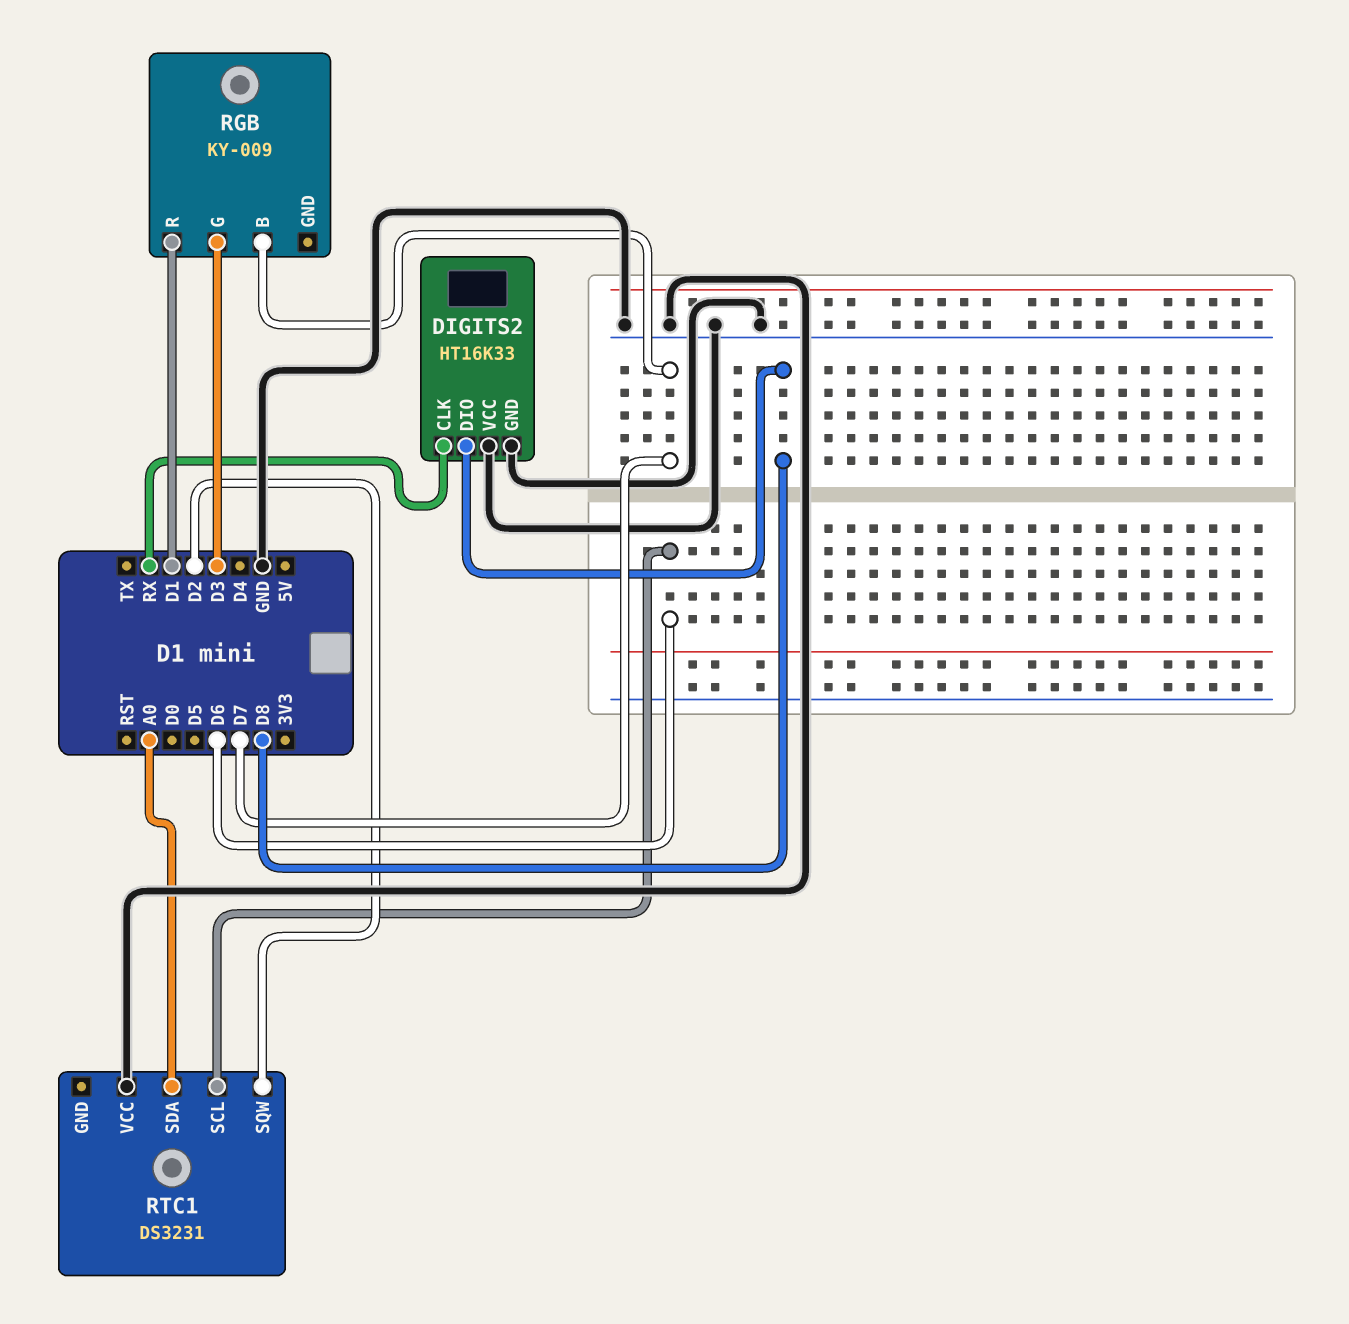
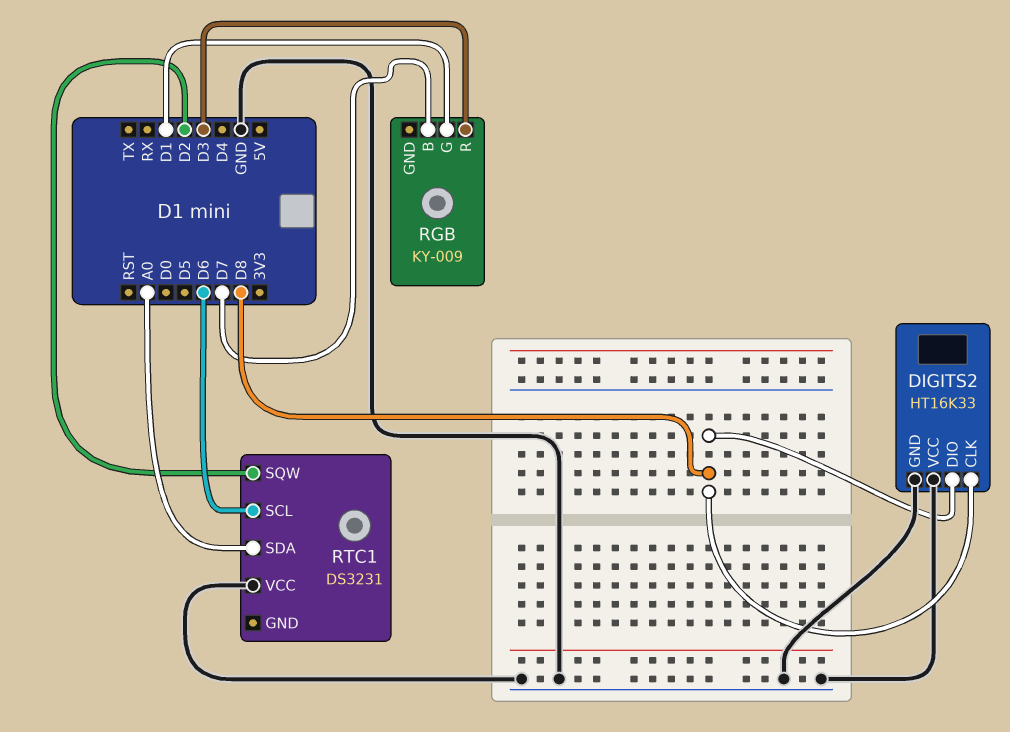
DIGITS2 pin CLK: RX -> D8
RGB pin G: D3 -> D1
RGB pin R: D1 -> D3

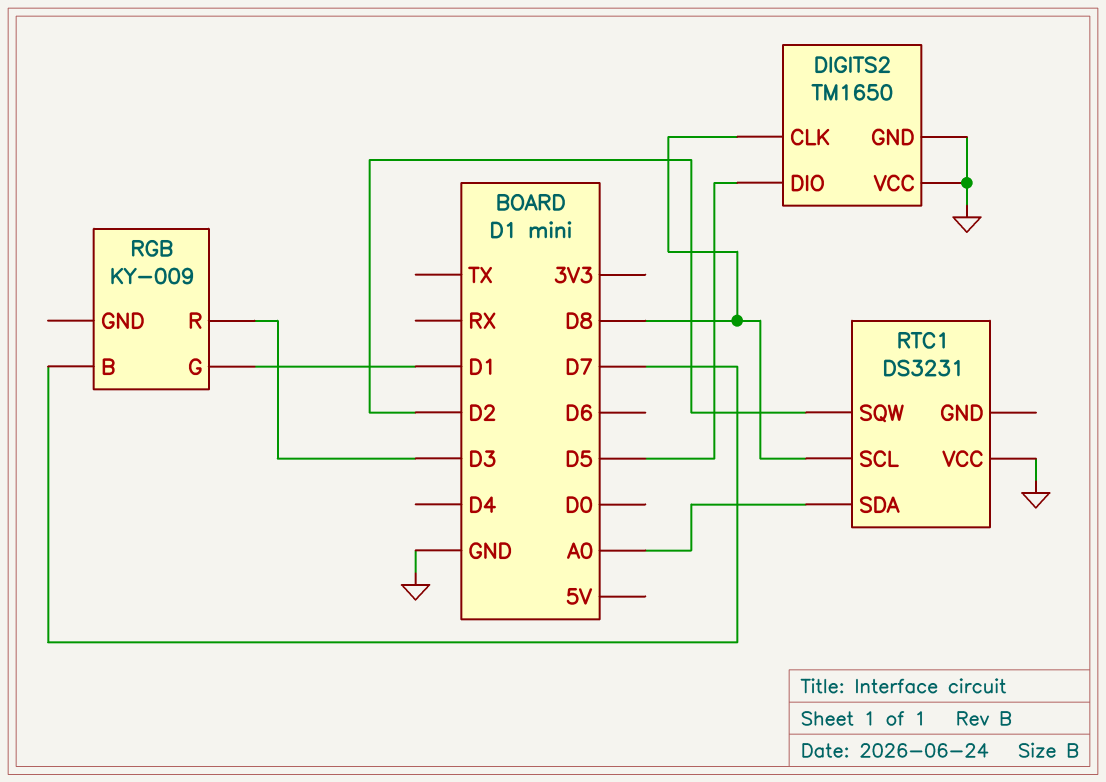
DIGITS2: HT16K33 -> TM1650
DIGITS2 pin DIO: D8 -> D5
RTC1 pin SCL: D6 -> D8

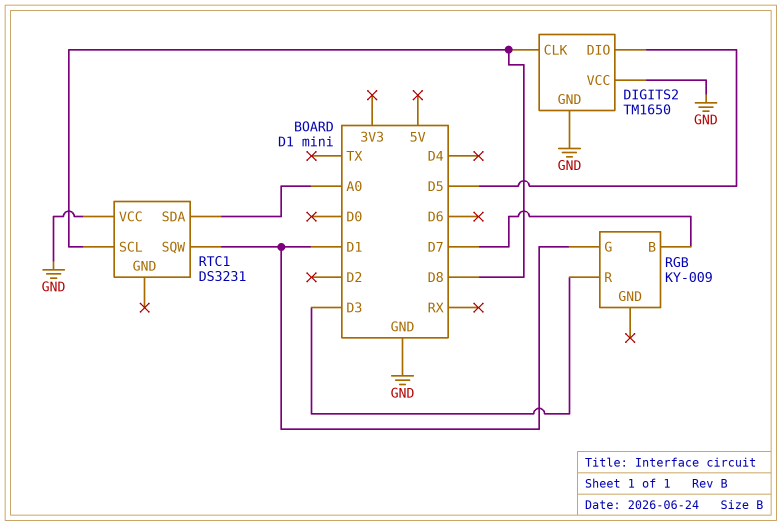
RTC1 pin SQW: D2 -> D1

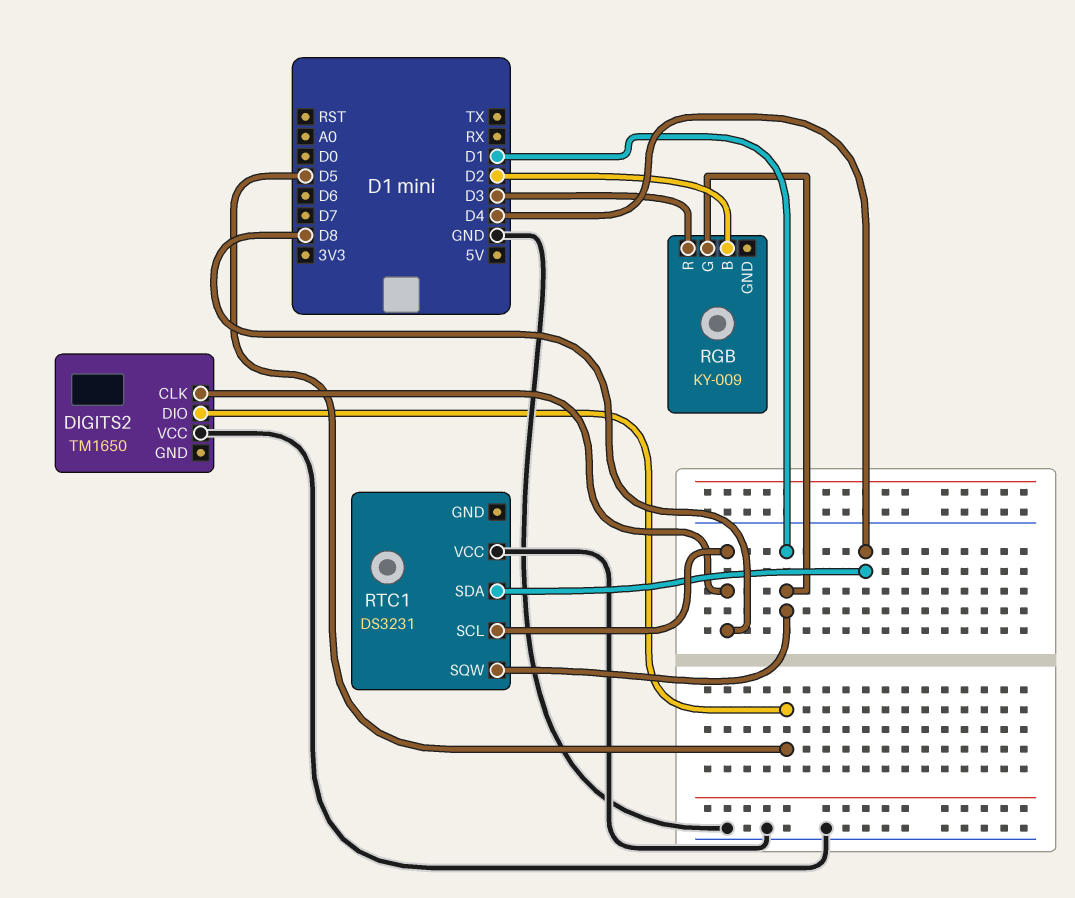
DIGITS2 pin GND: GND -> none
RGB pin B: D7 -> D2
RTC1 pin SDA: A0 -> D4

